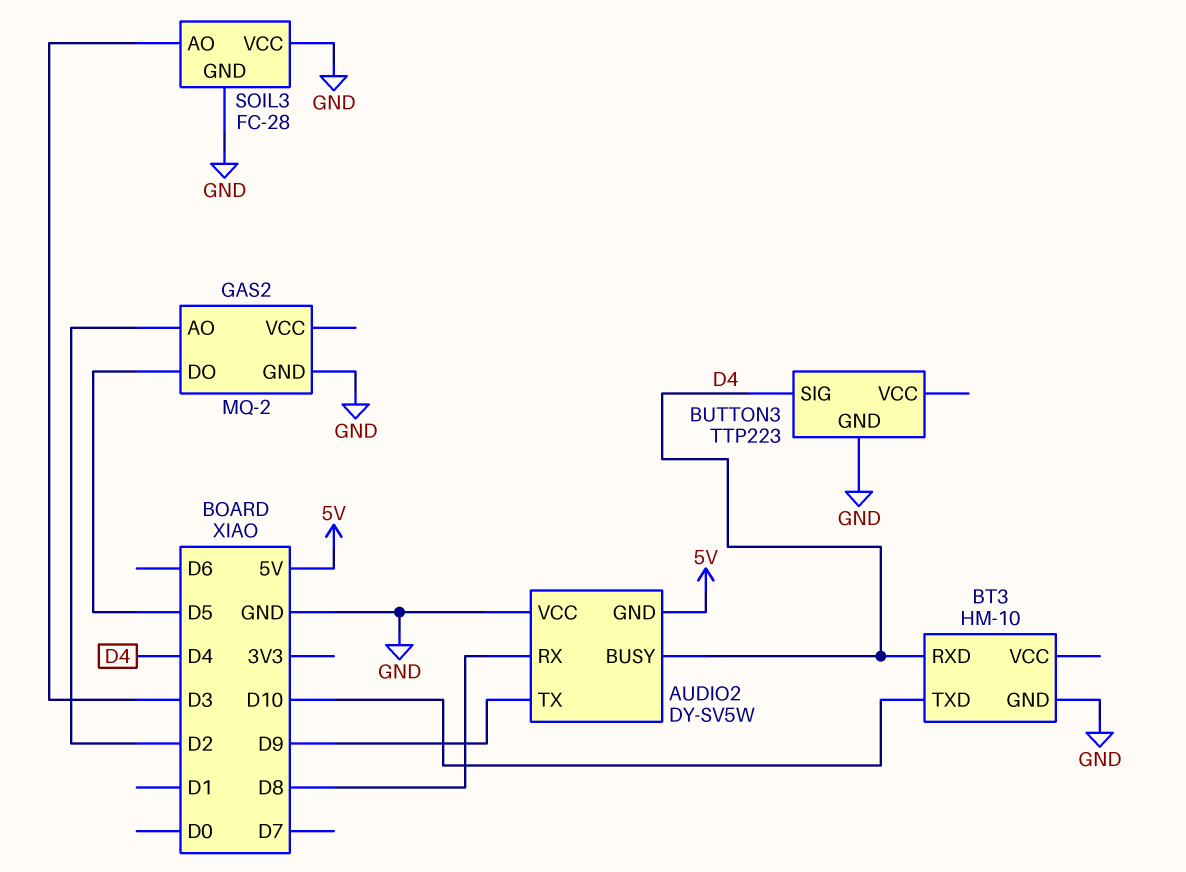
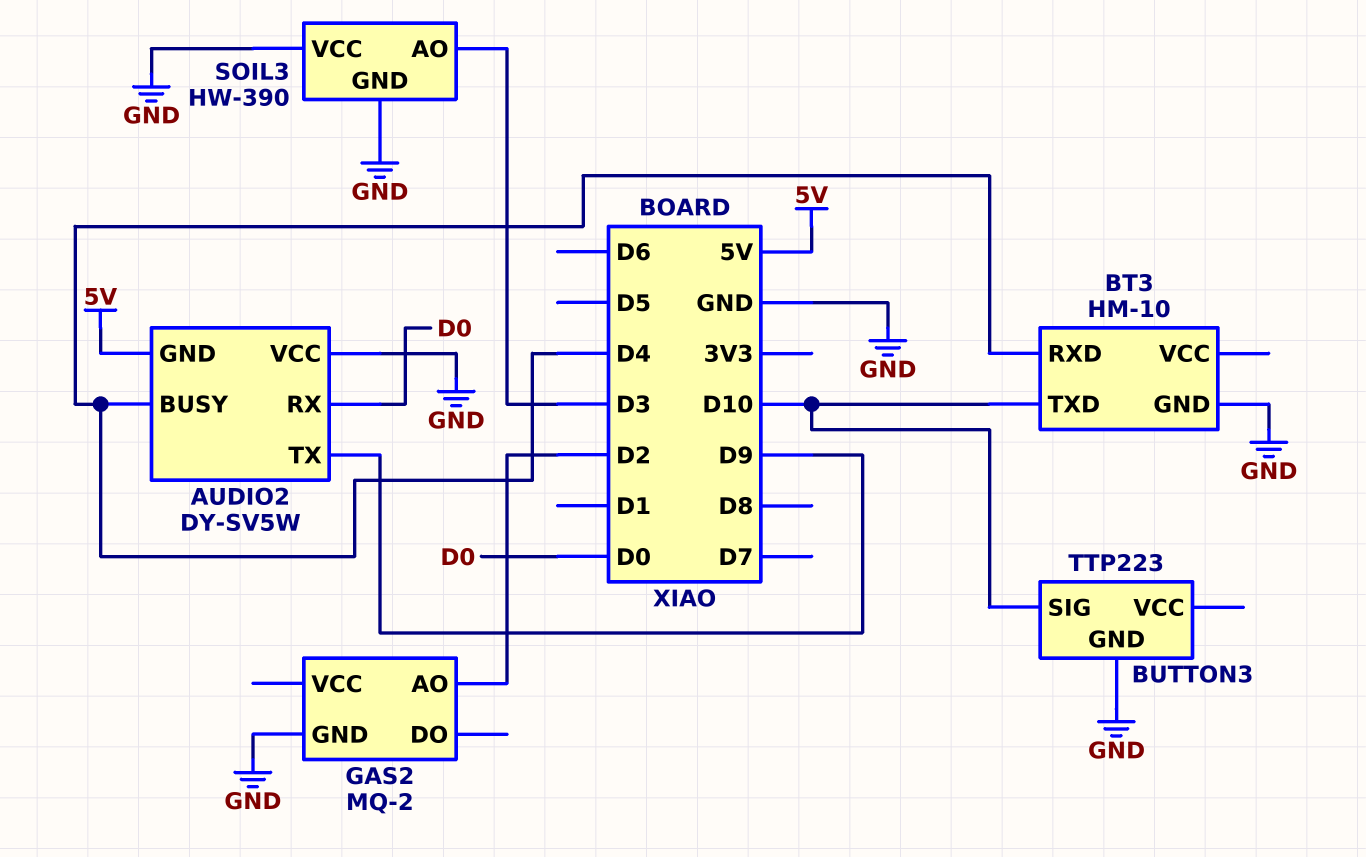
AUDIO2 pin RX: D8 -> D0
BUTTON3 pin SIG: D4 -> D10
GAS2 pin DO: D5 -> none
SOIL3: FC-28 -> HW-390

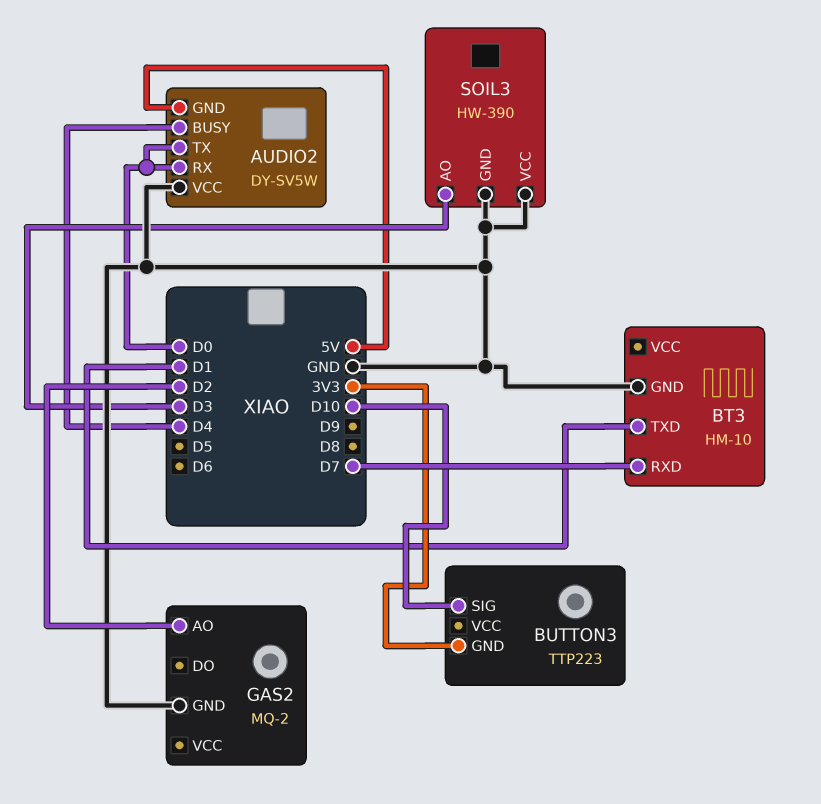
AUDIO2 pin TX: D9 -> D0
BT3 pin RXD: D4 -> D7
BT3 pin TXD: D10 -> D1
BUTTON3 pin GND: GND -> 3V3

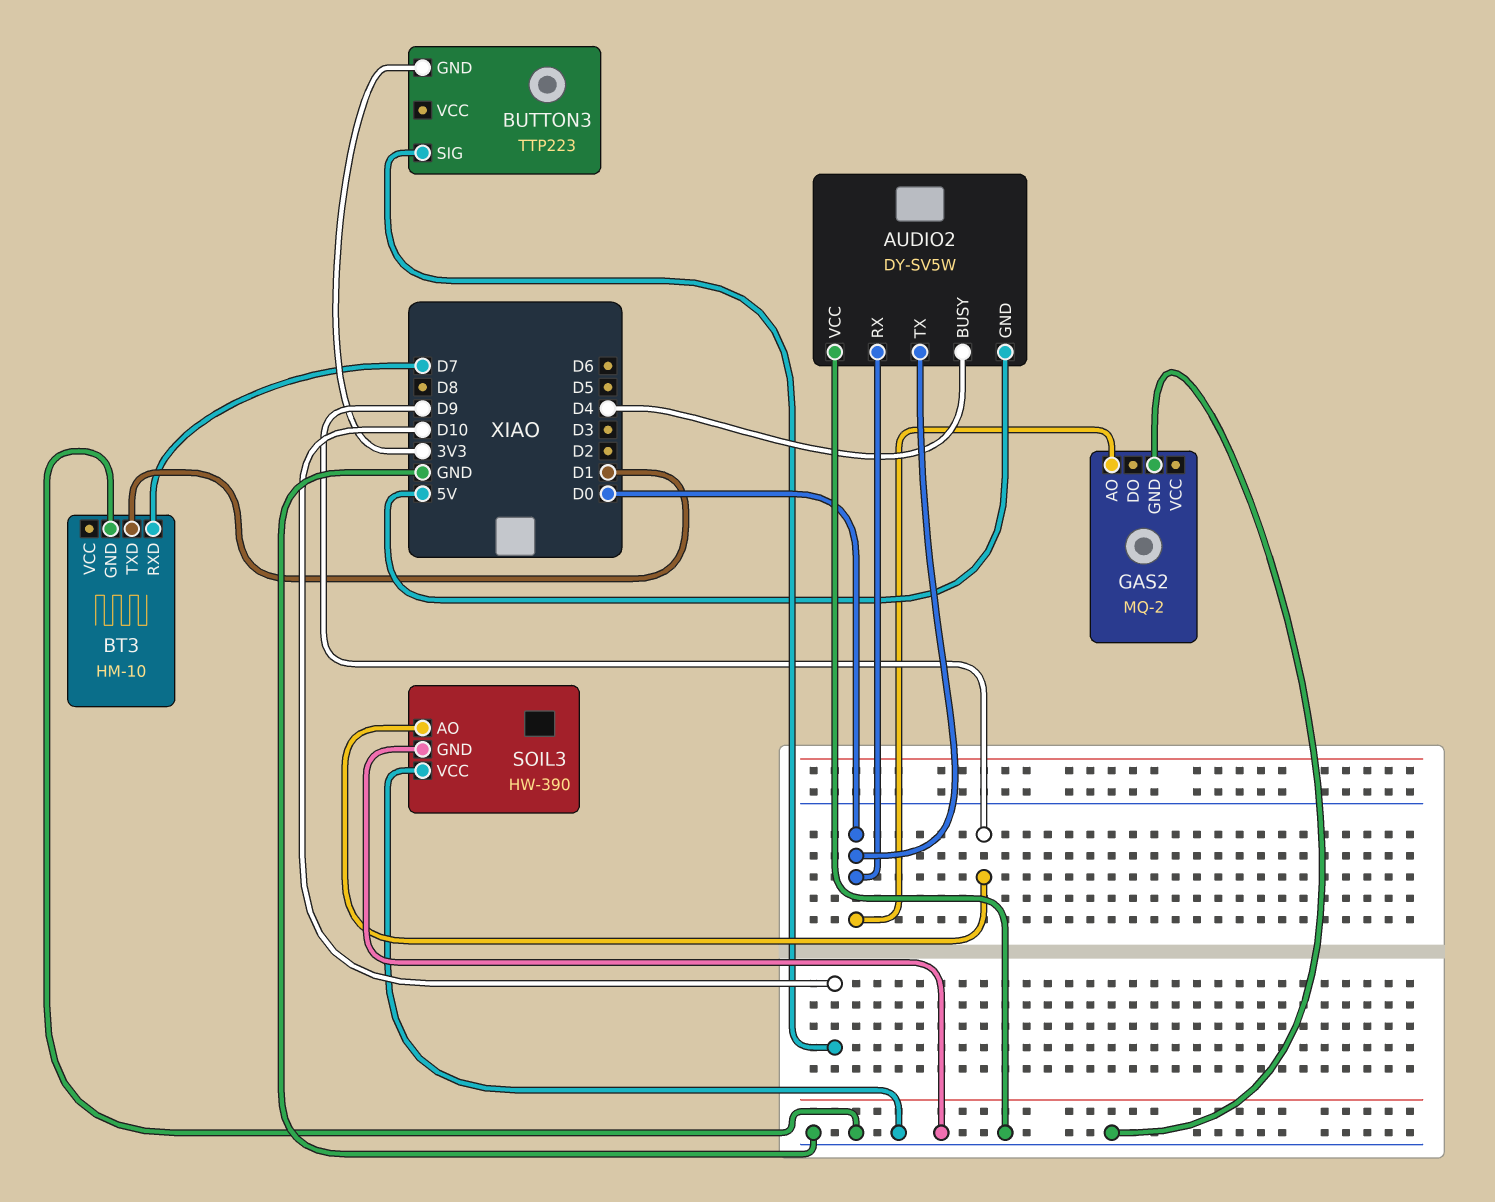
GAS2 pin AO: D2 -> D0
SOIL3 pin AO: D3 -> D9

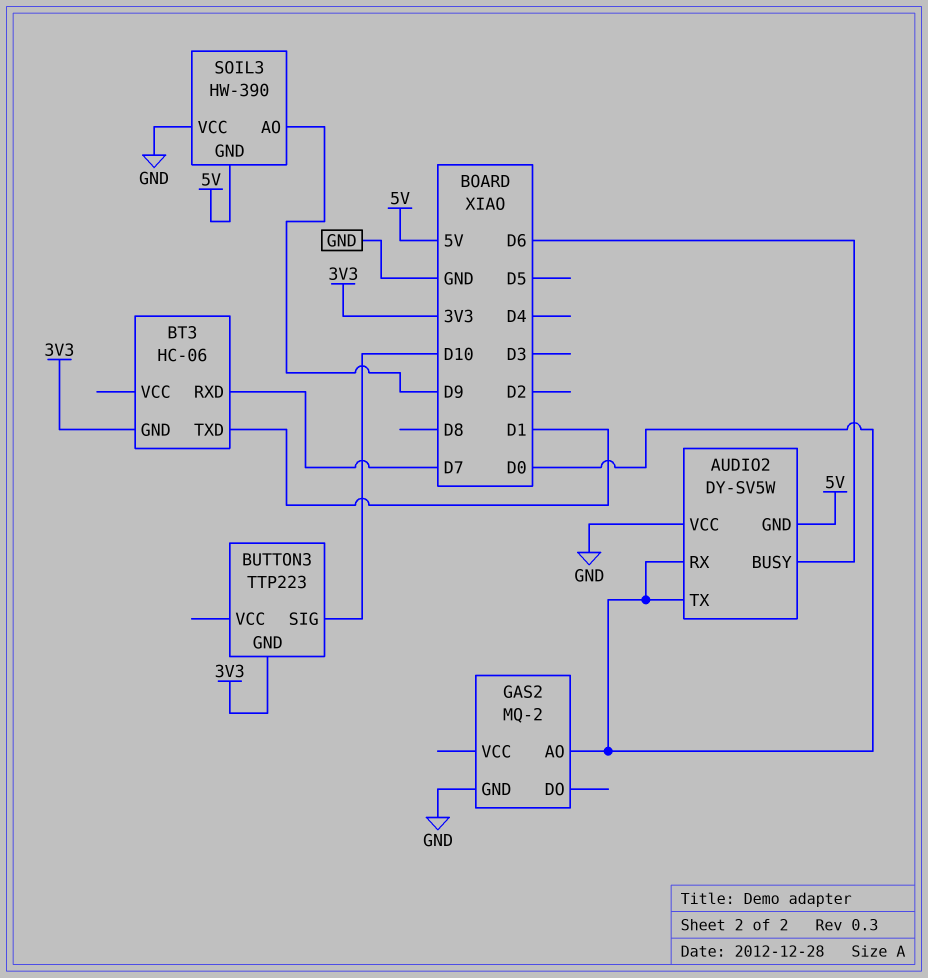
AUDIO2 pin BUSY: D4 -> D6
BT3: HM-10 -> HC-06
BT3 pin GND: GND -> 3V3
SOIL3 pin GND: GND -> 5V

